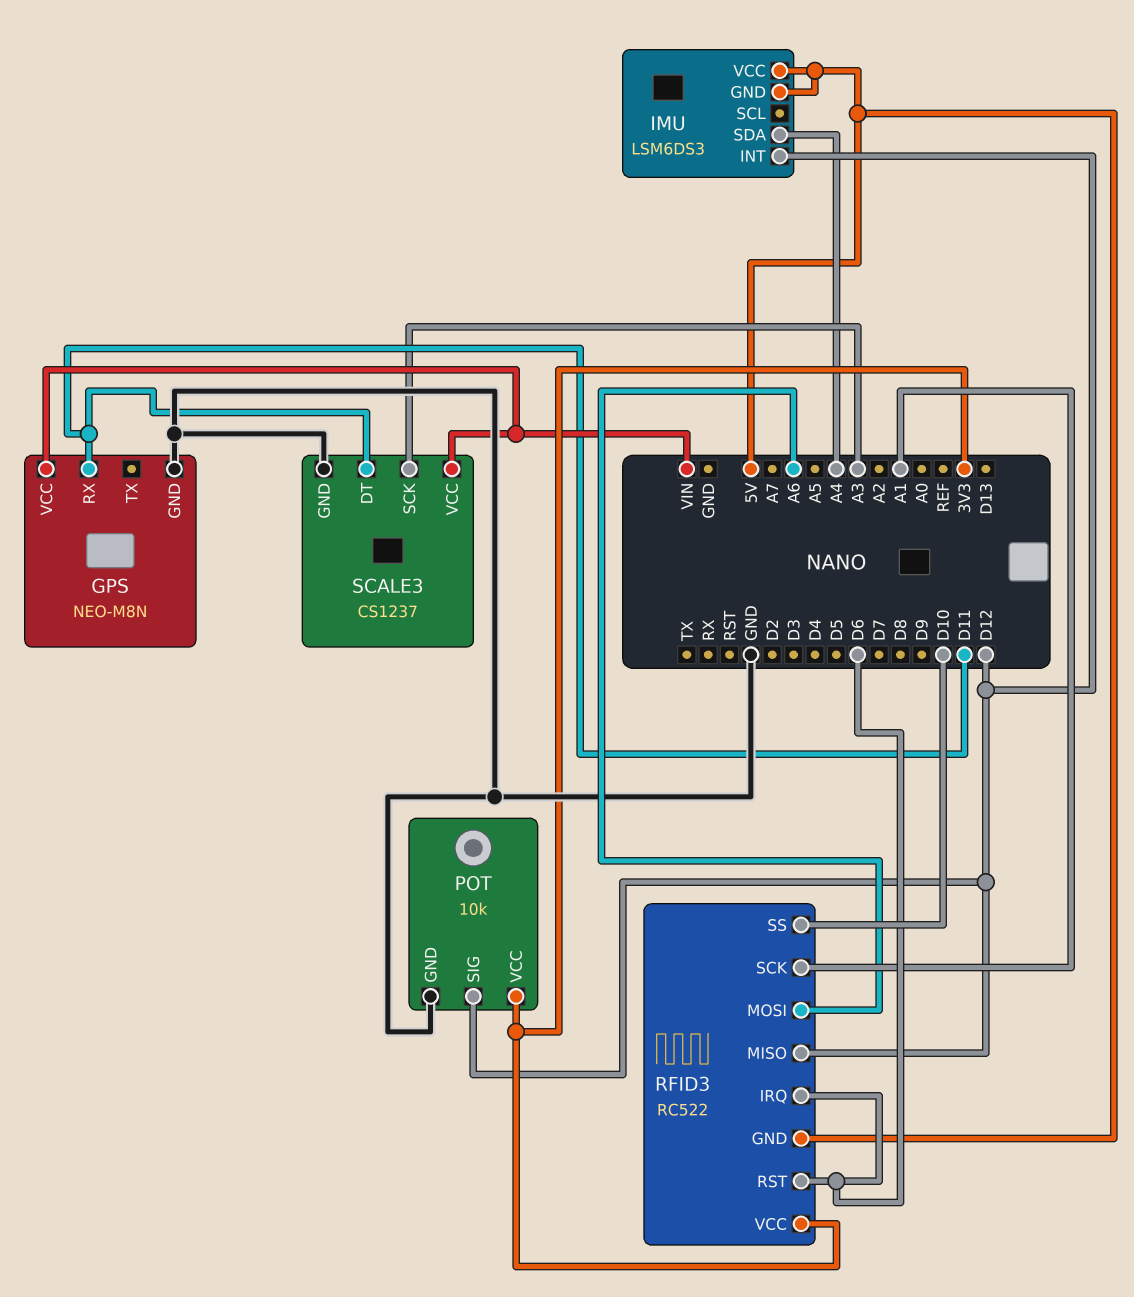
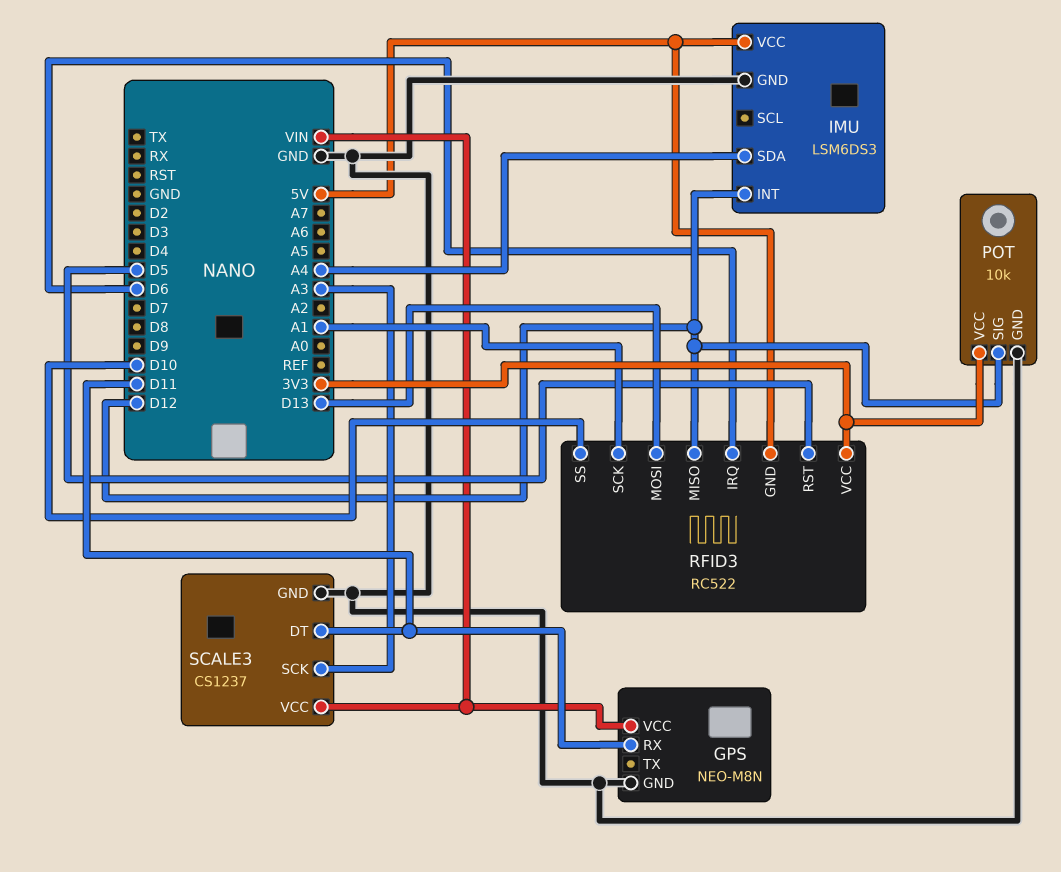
IMU pin GND: 5V -> GND
RFID3 pin MOSI: A6 -> D13
RFID3 pin RST: D6 -> D5

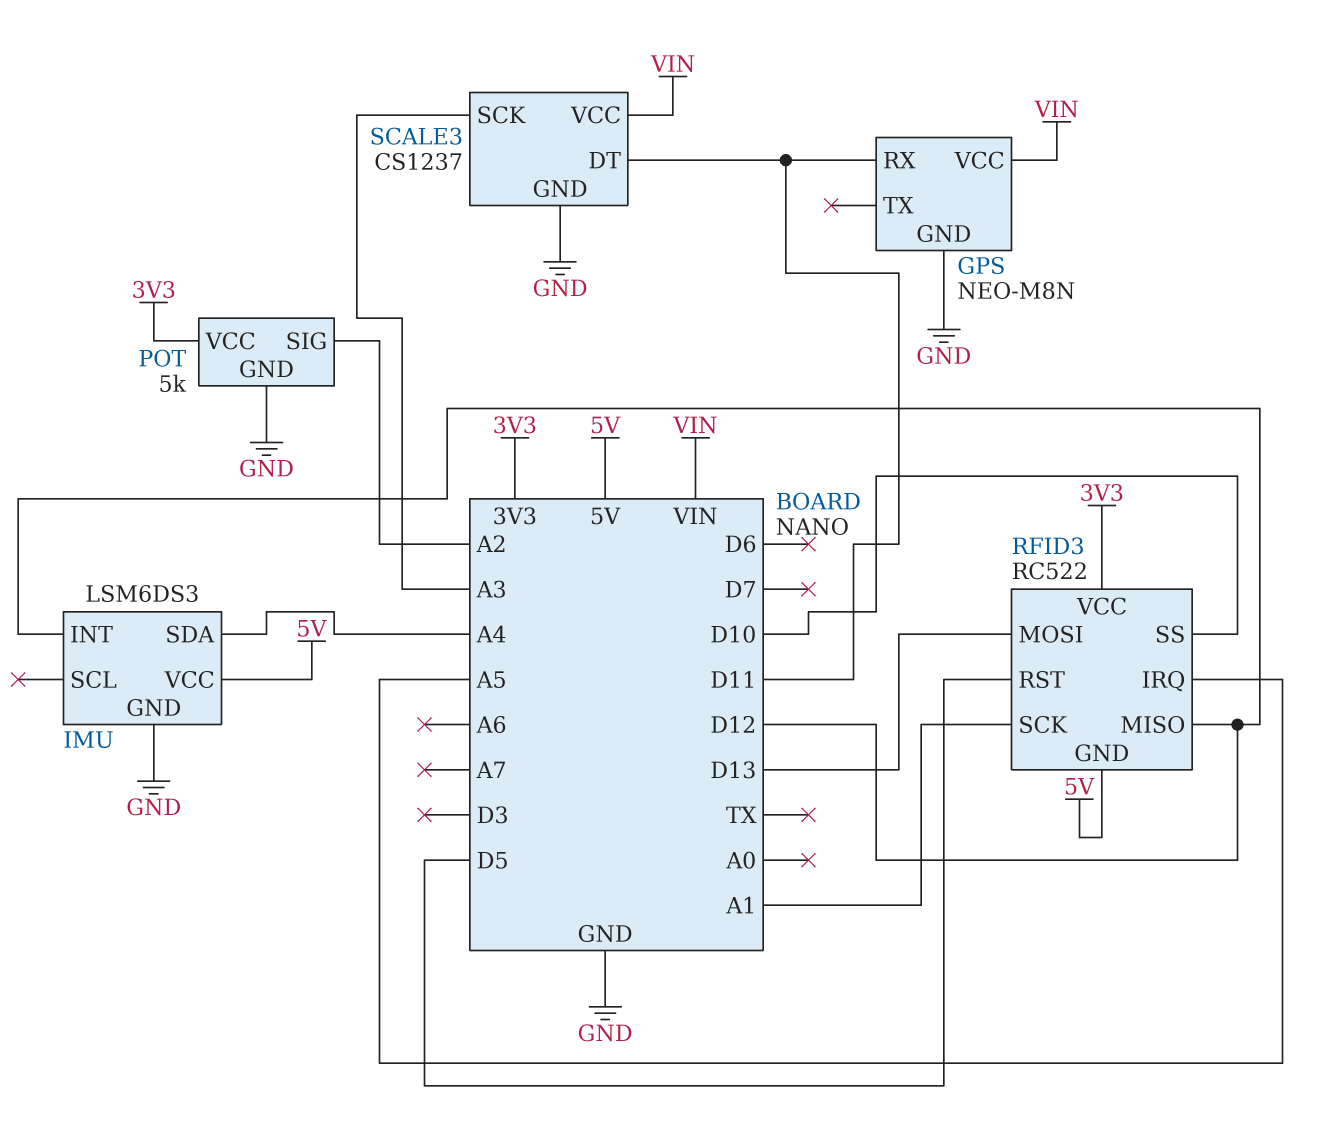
POT: 10k -> 5k
POT pin SIG: D12 -> A2
RFID3 pin IRQ: D6 -> A5

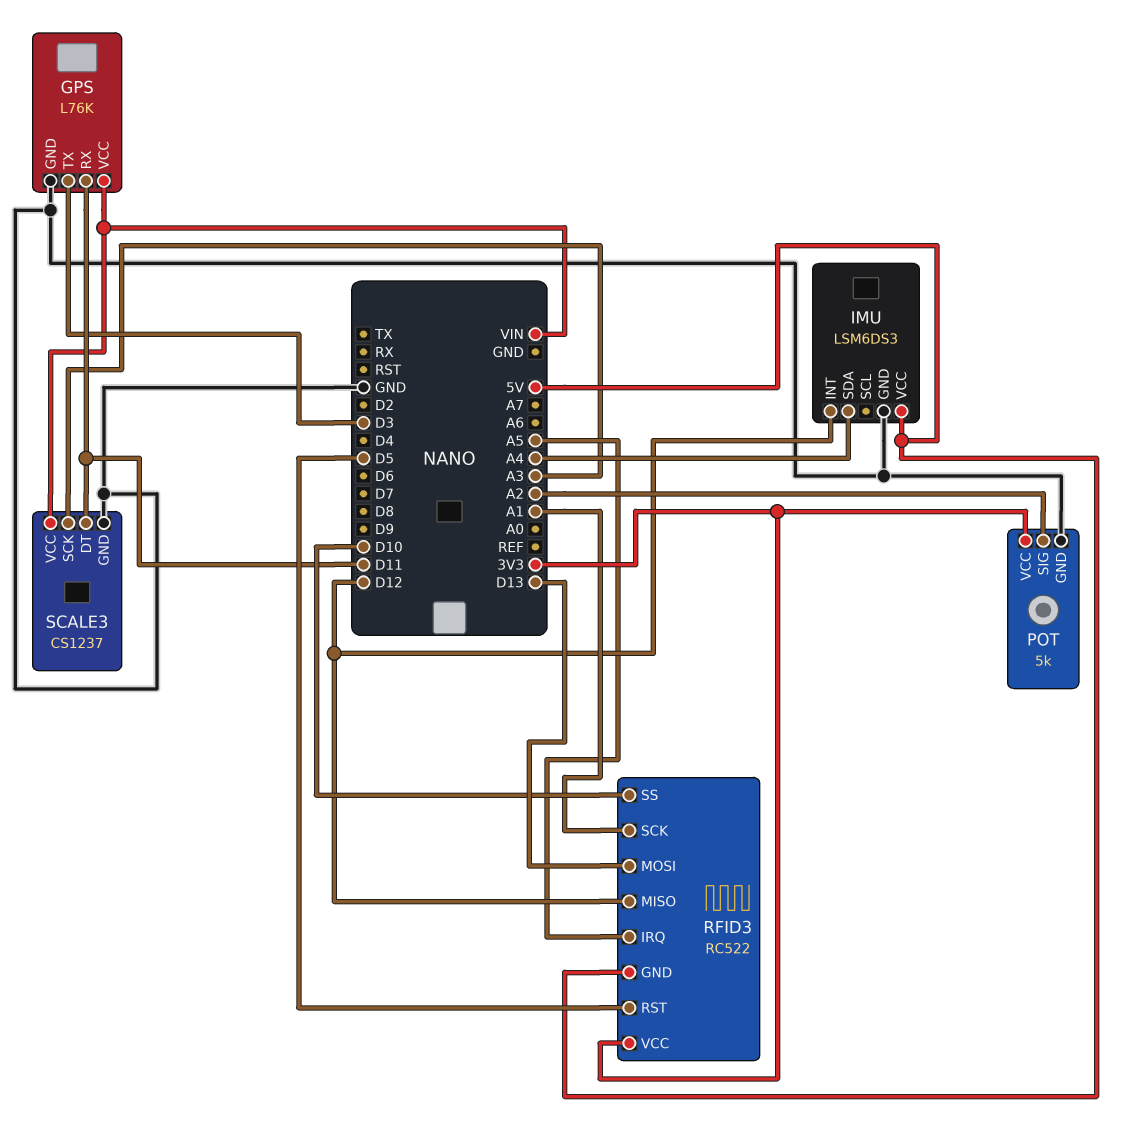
GPS: NEO-M8N -> L76K
GPS pin TX: none -> D3

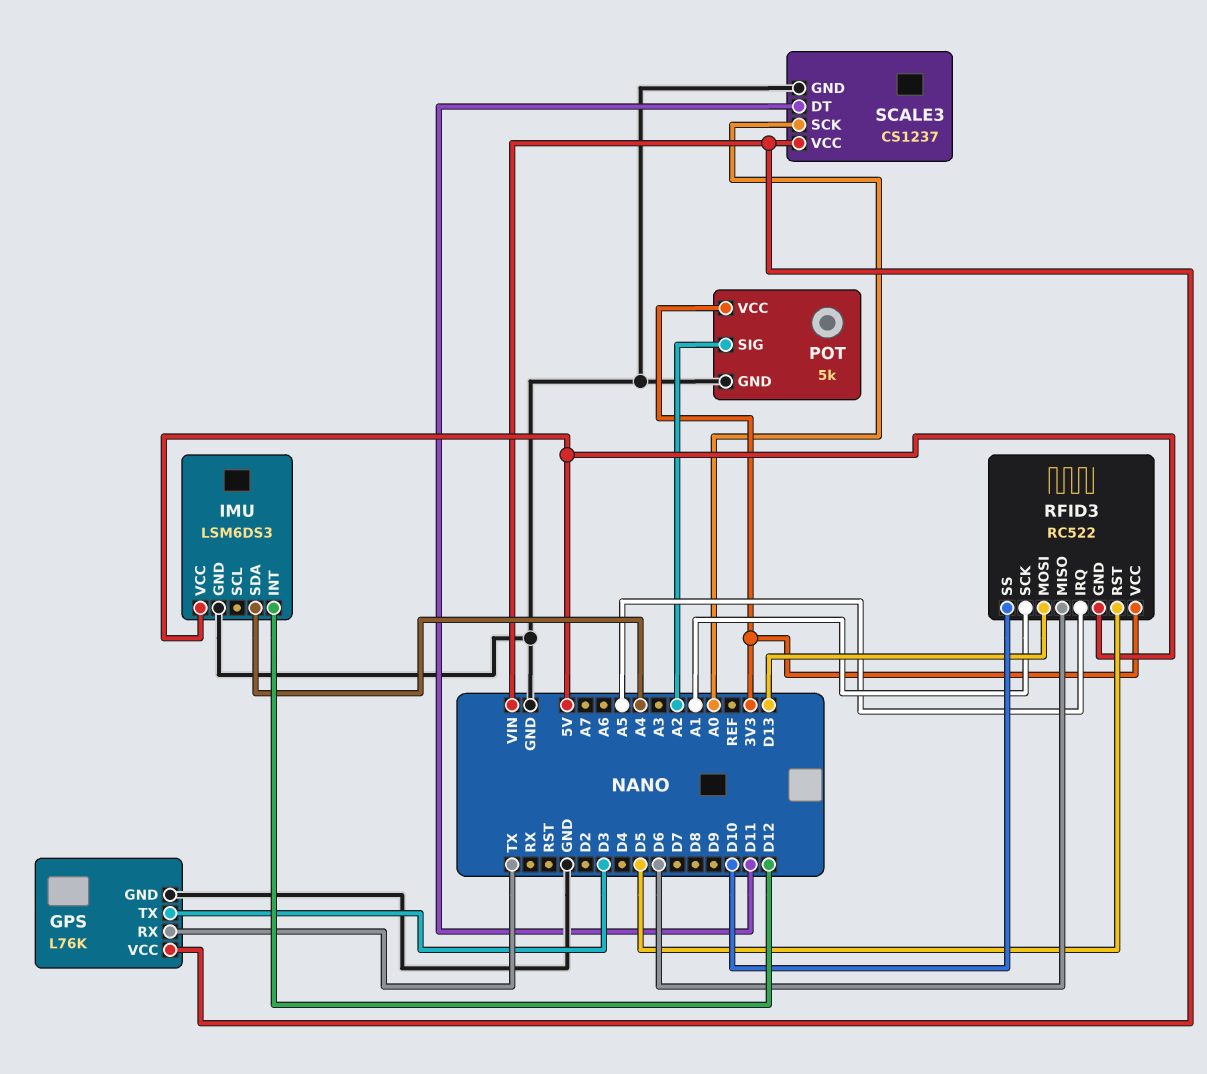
GPS pin RX: D11 -> TX
RFID3 pin MISO: D12 -> D6
SCALE3 pin SCK: A3 -> A0

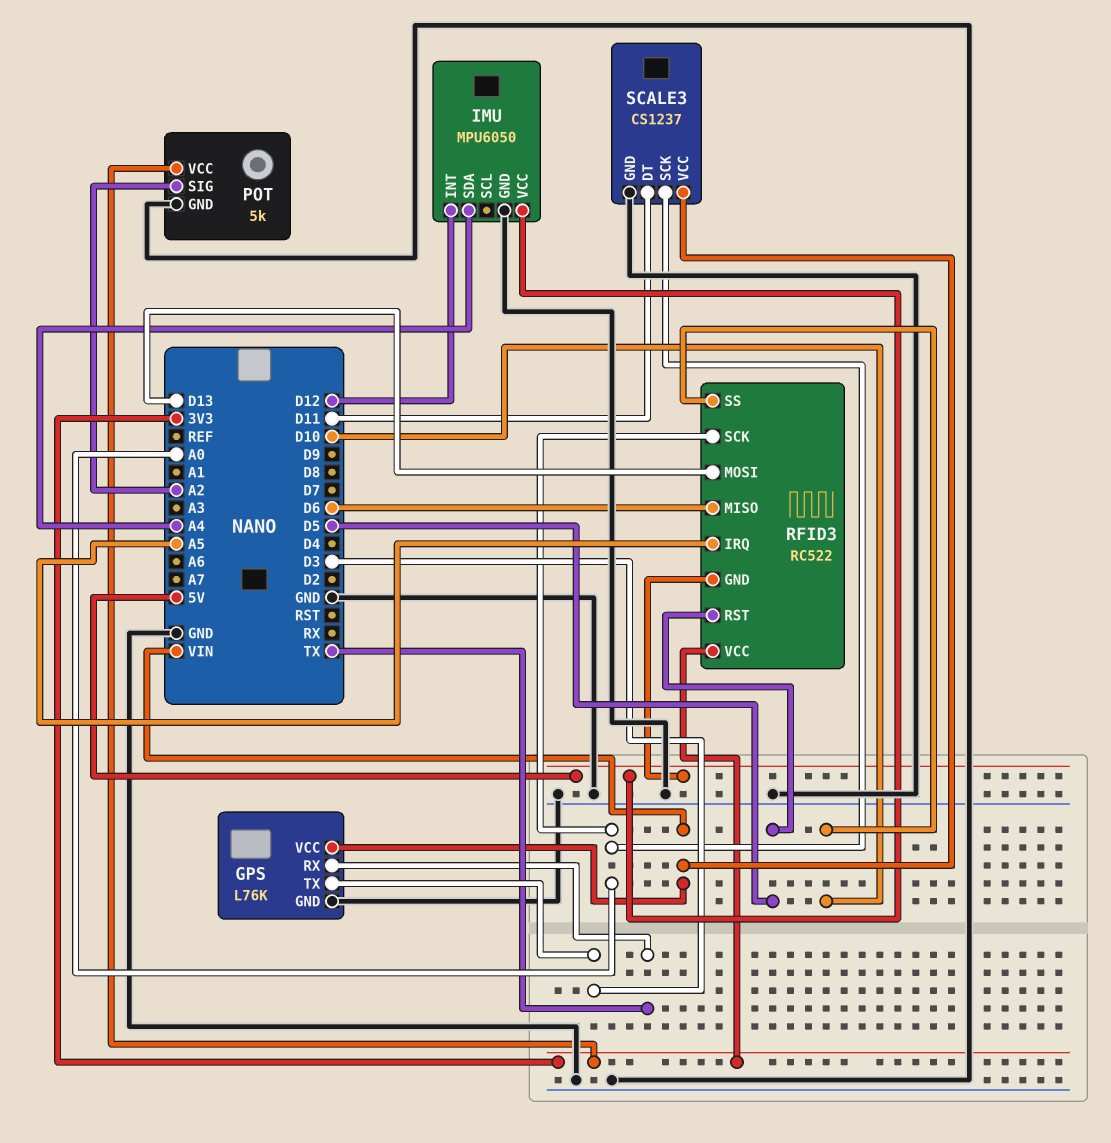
IMU: LSM6DS3 -> MPU6050
RFID3 pin SCK: A1 -> A0

